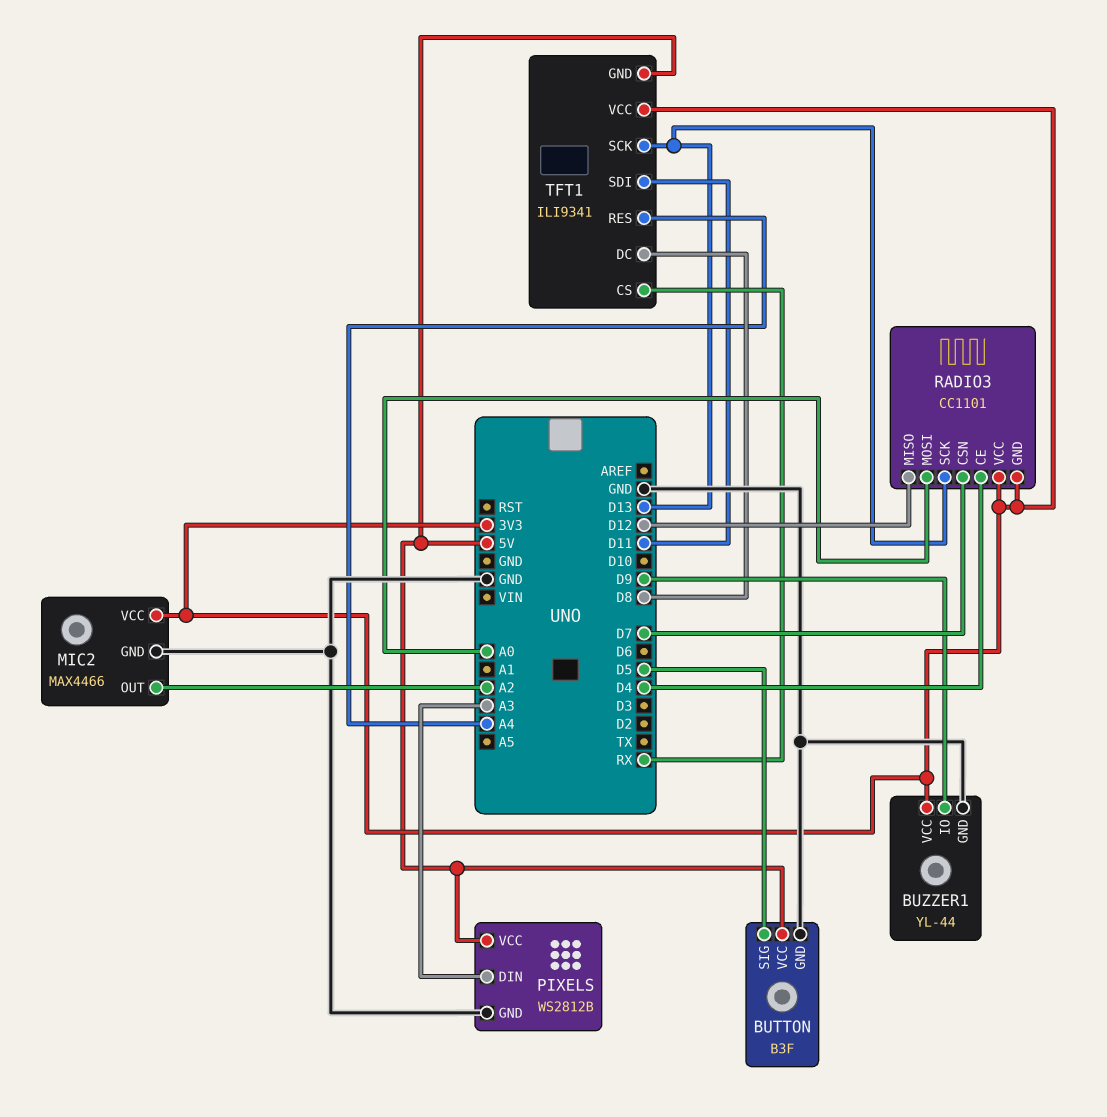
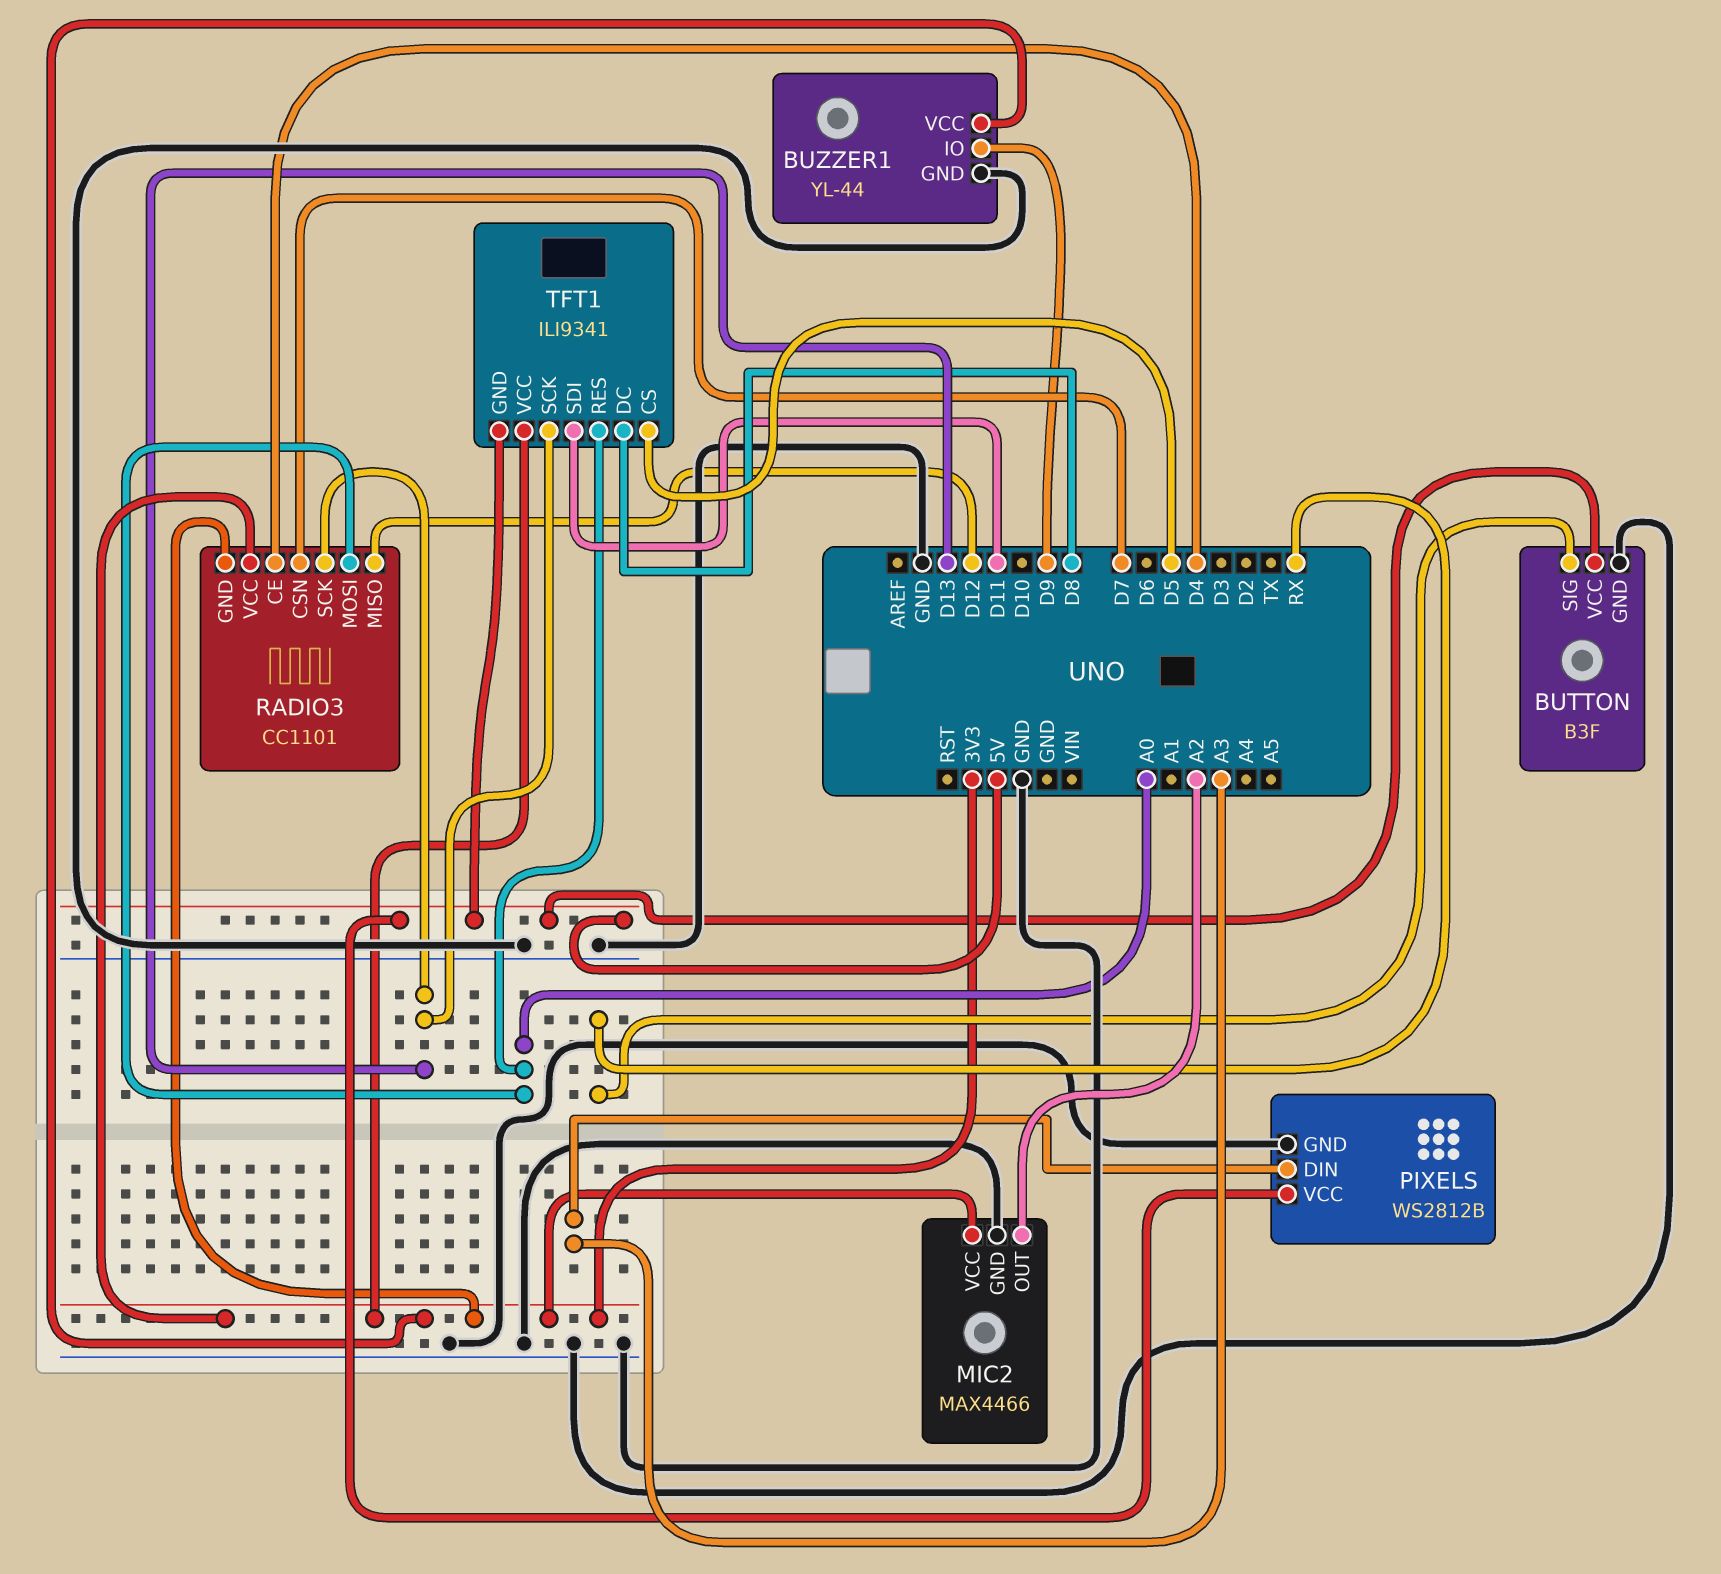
BUTTON pin SIG: D5 -> RX
TFT1 pin CS: RX -> D5
TFT1 pin RES: A4 -> A0

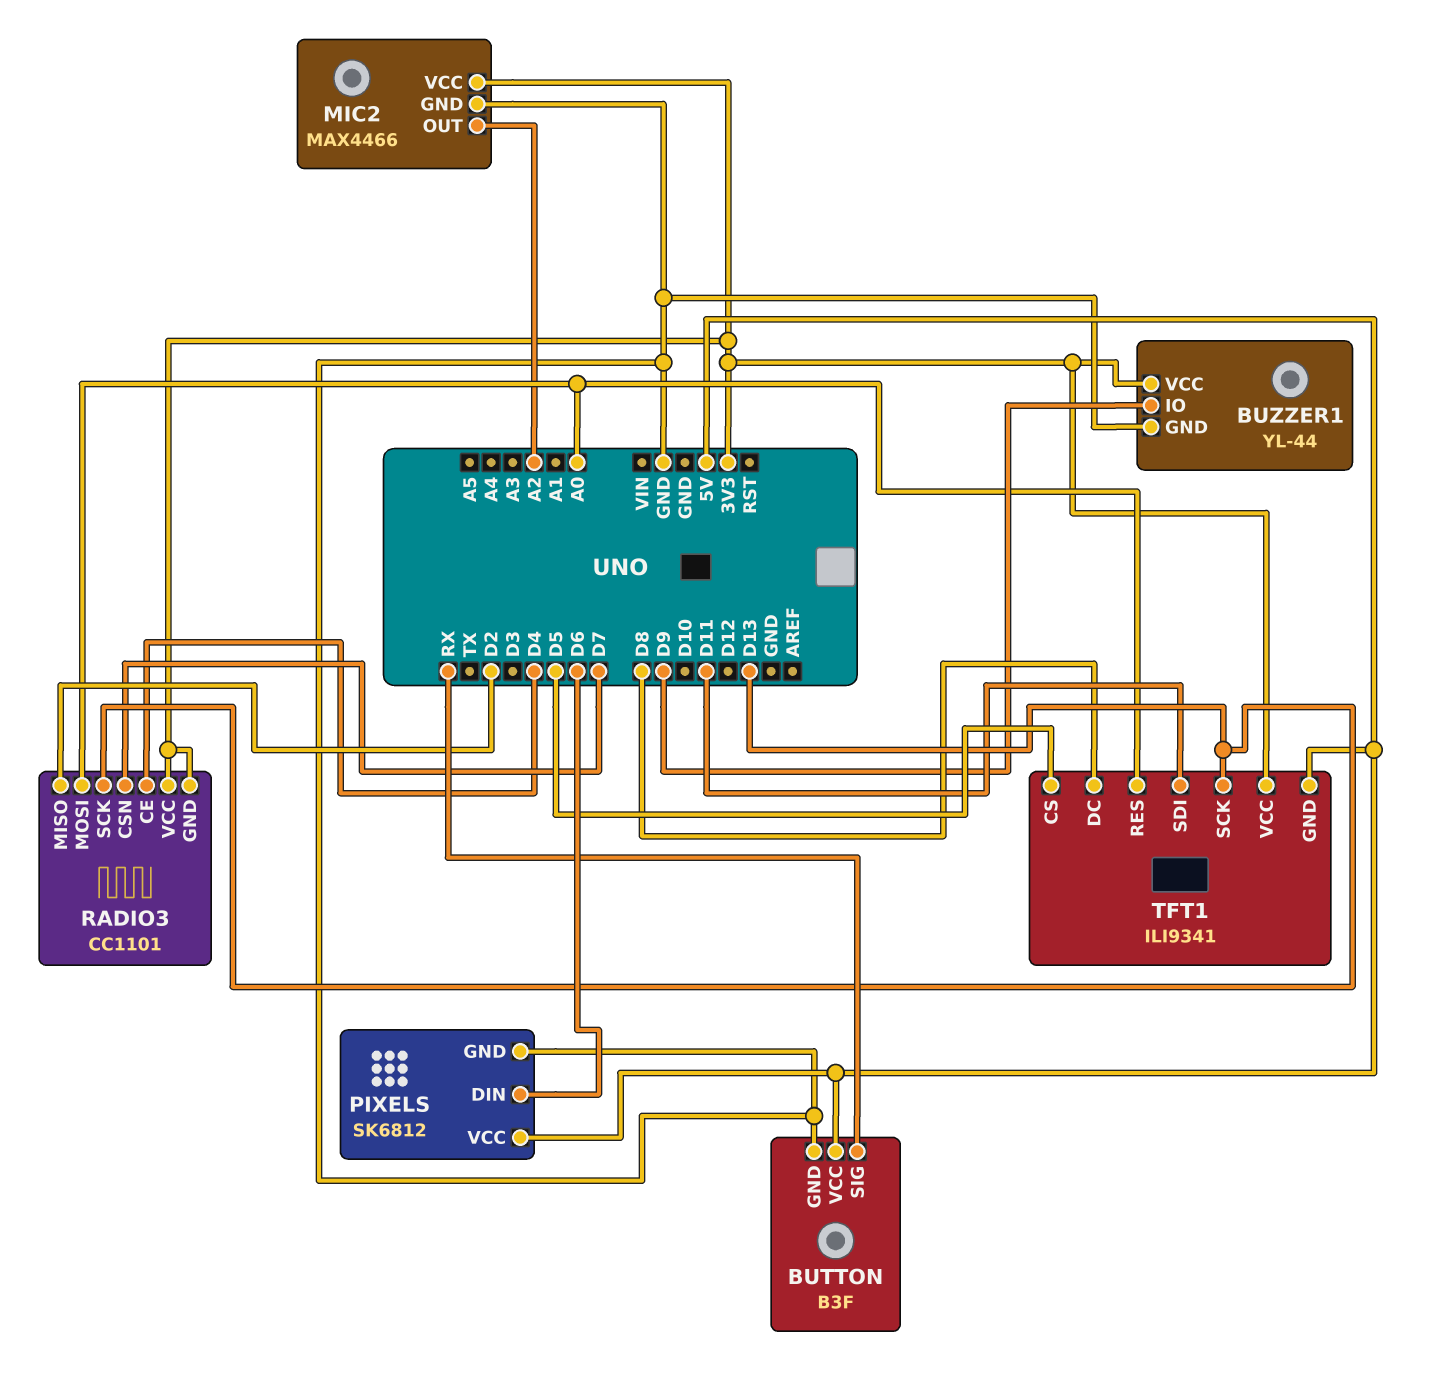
PIXELS: WS2812B -> SK6812
PIXELS pin DIN: A3 -> D6
RADIO3 pin MISO: D12 -> D2

